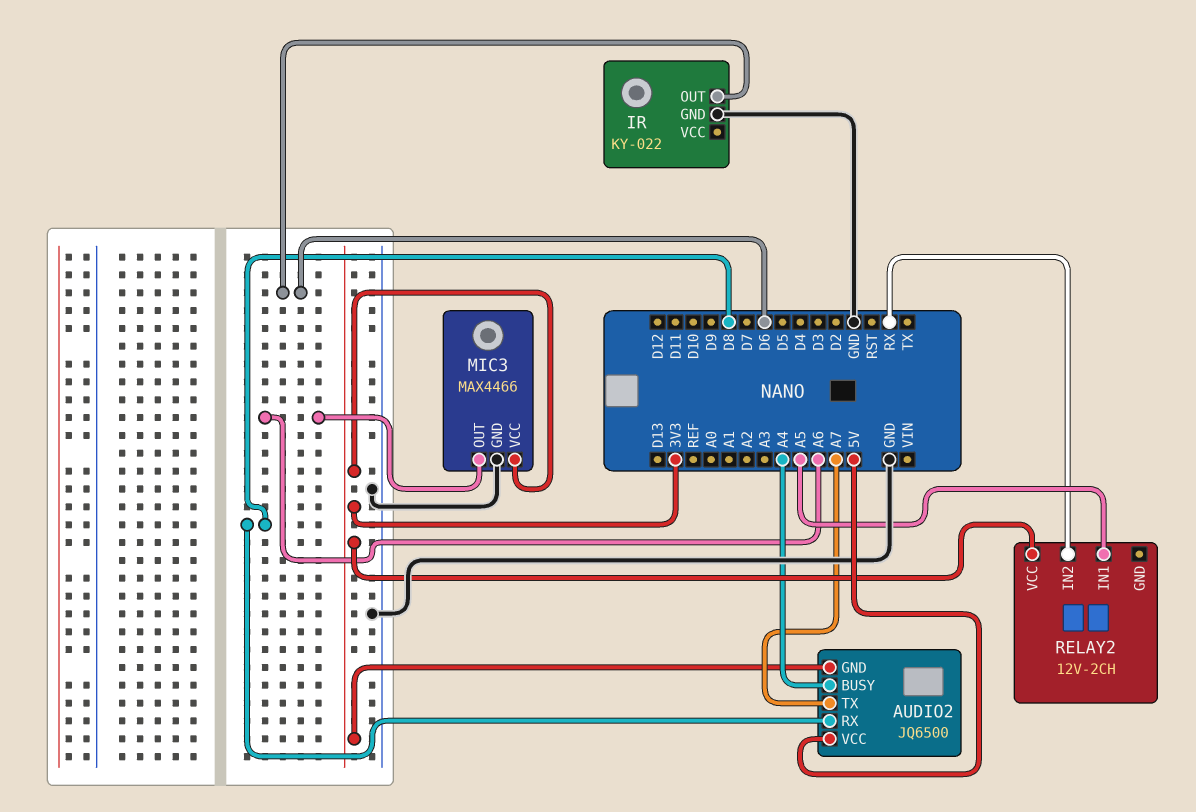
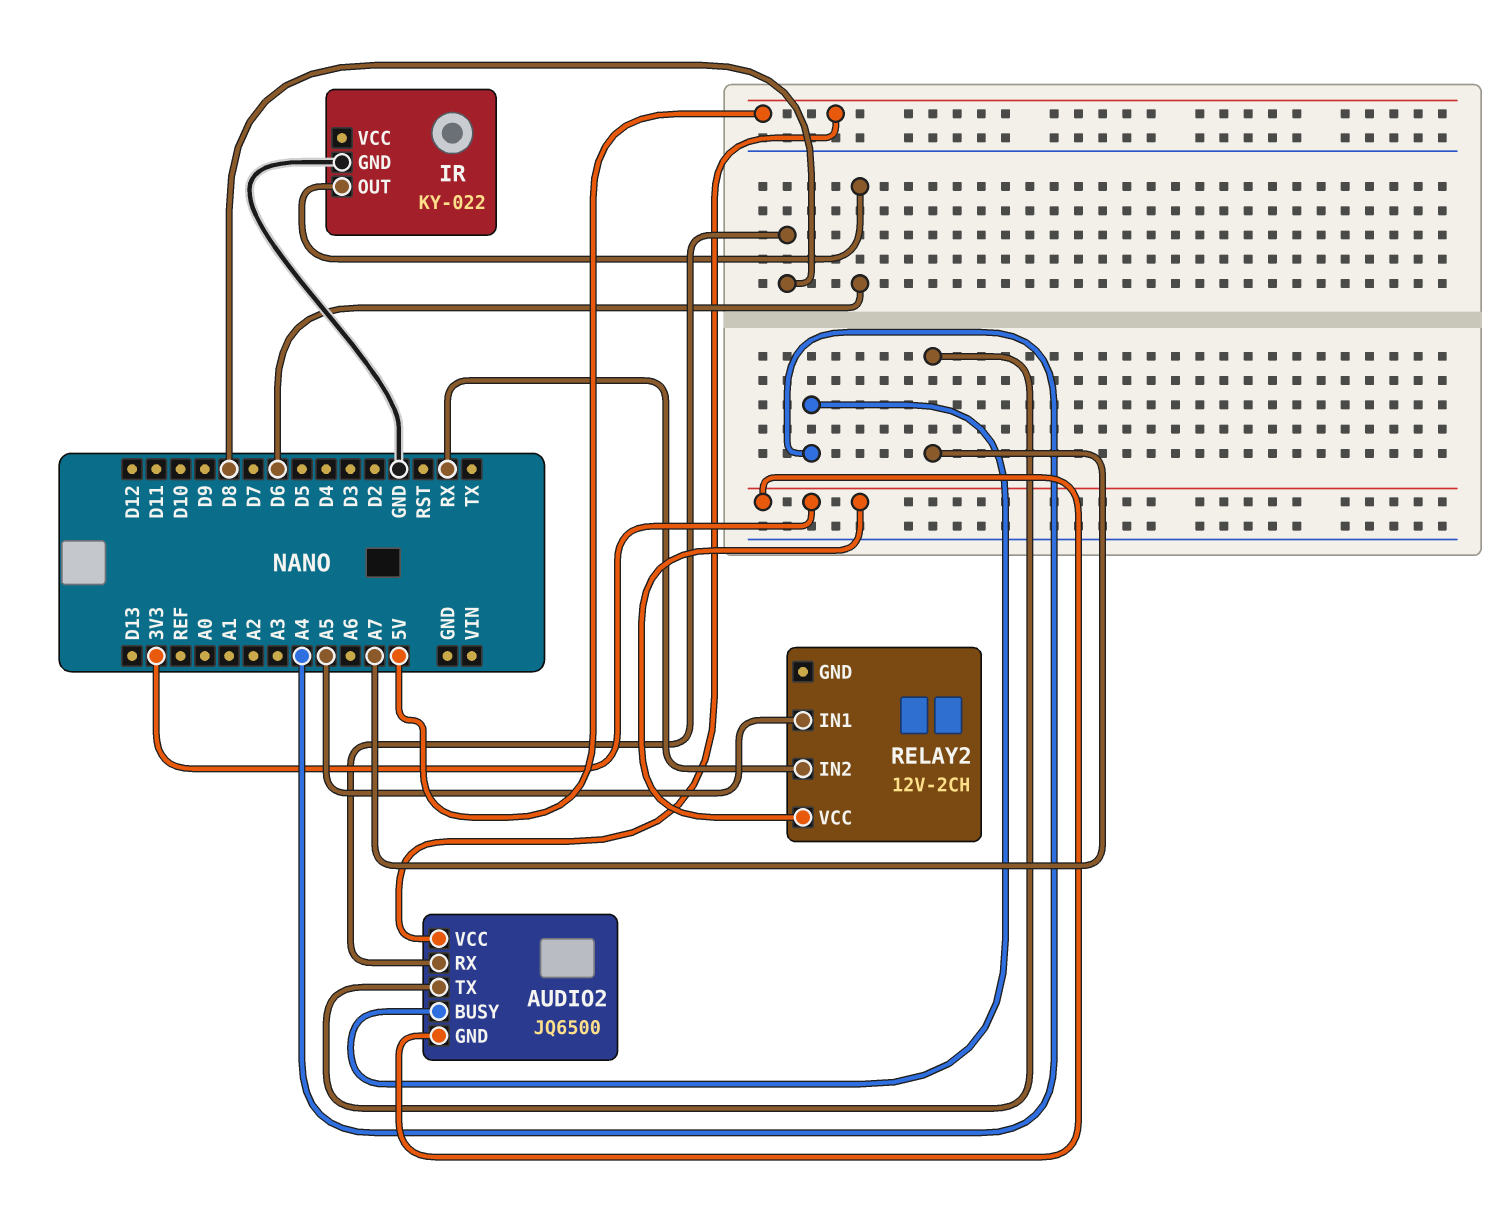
MIC3: MAX4466 -> none
MIC3 pin GND: GND -> none
MIC3 pin OUT: A6 -> none
MIC3 pin VCC: 3V3 -> none

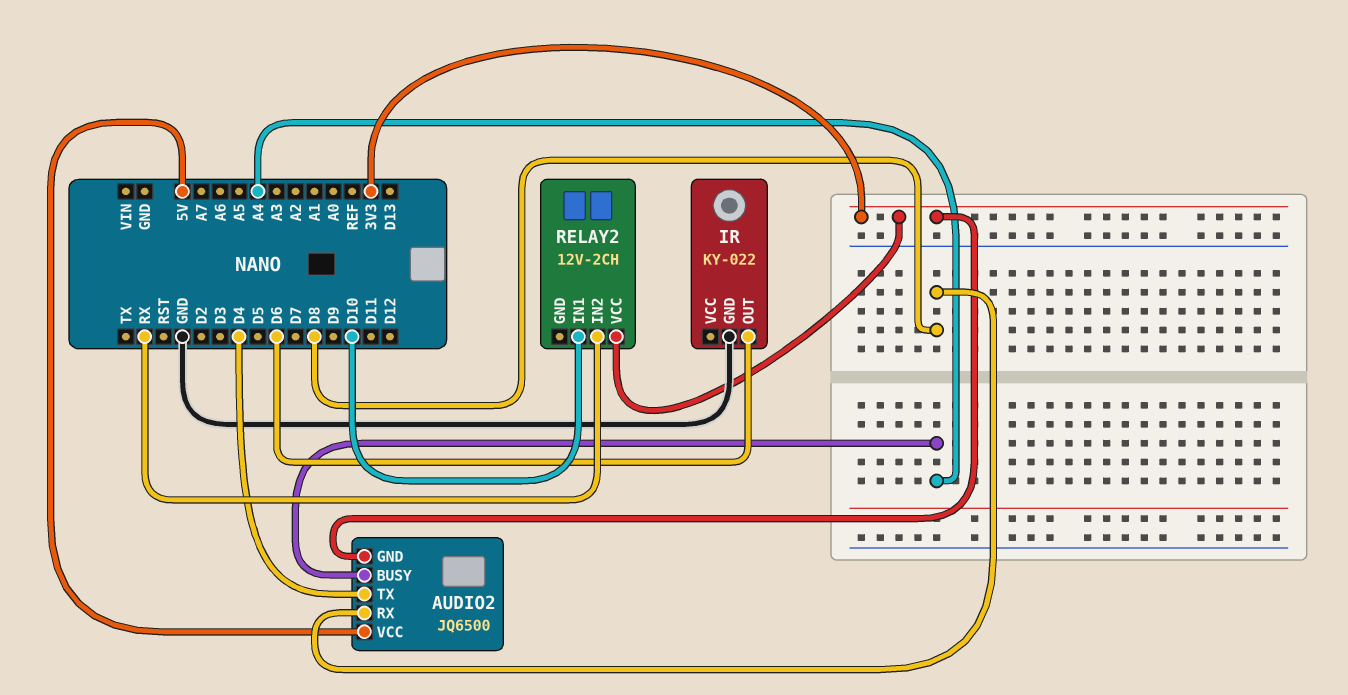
AUDIO2 pin TX: A7 -> D4
RELAY2 pin IN1: A5 -> D10

